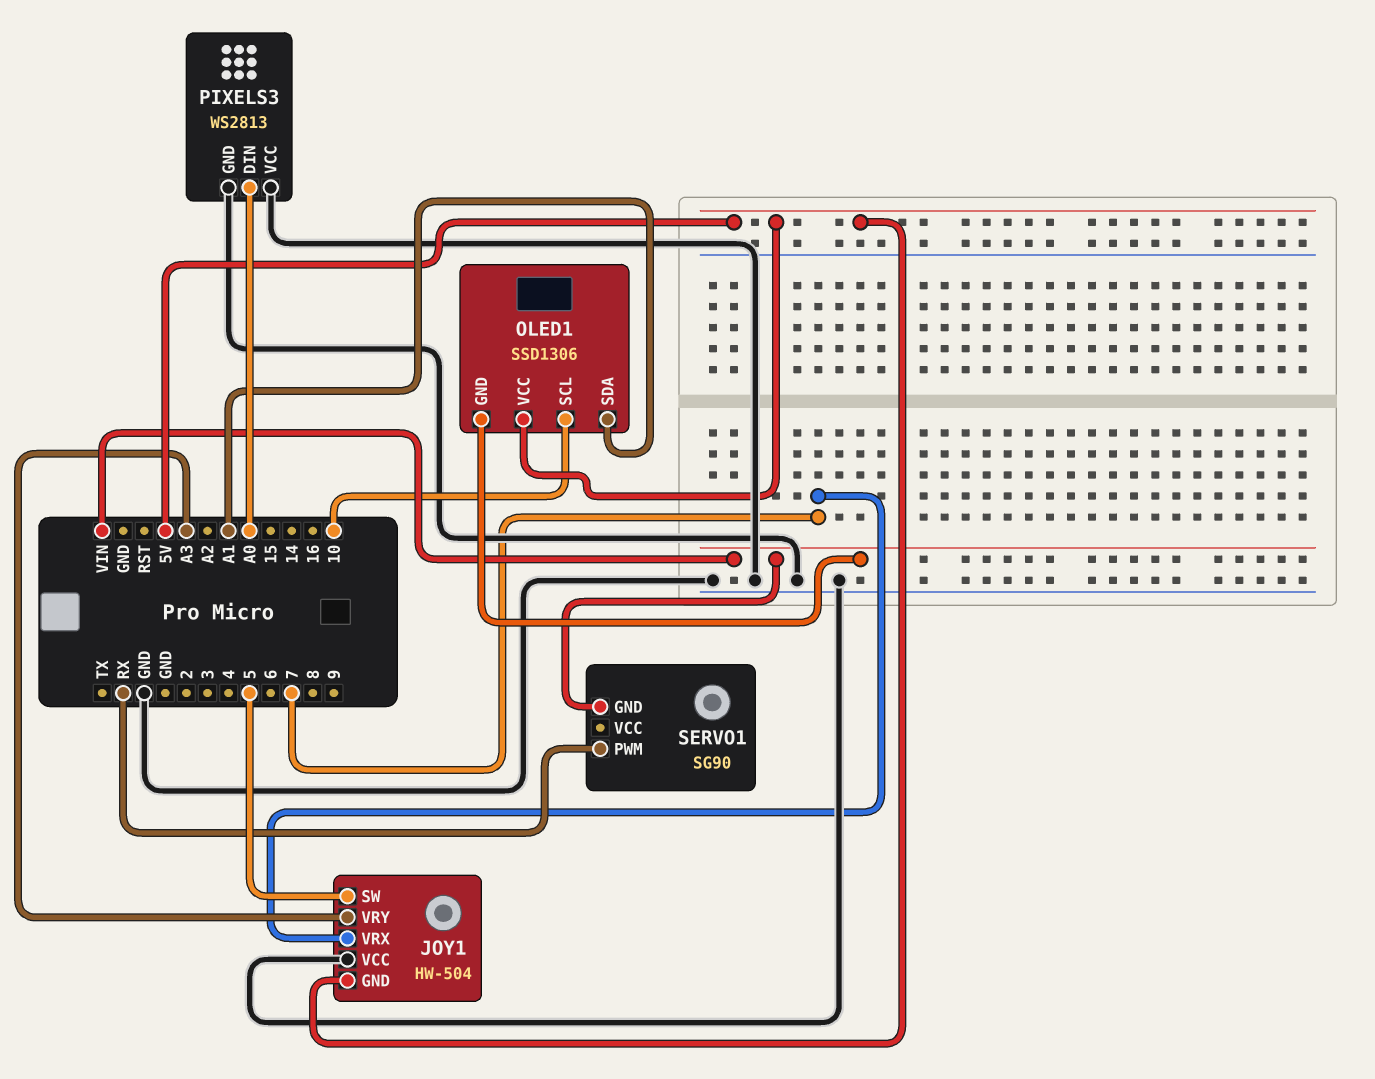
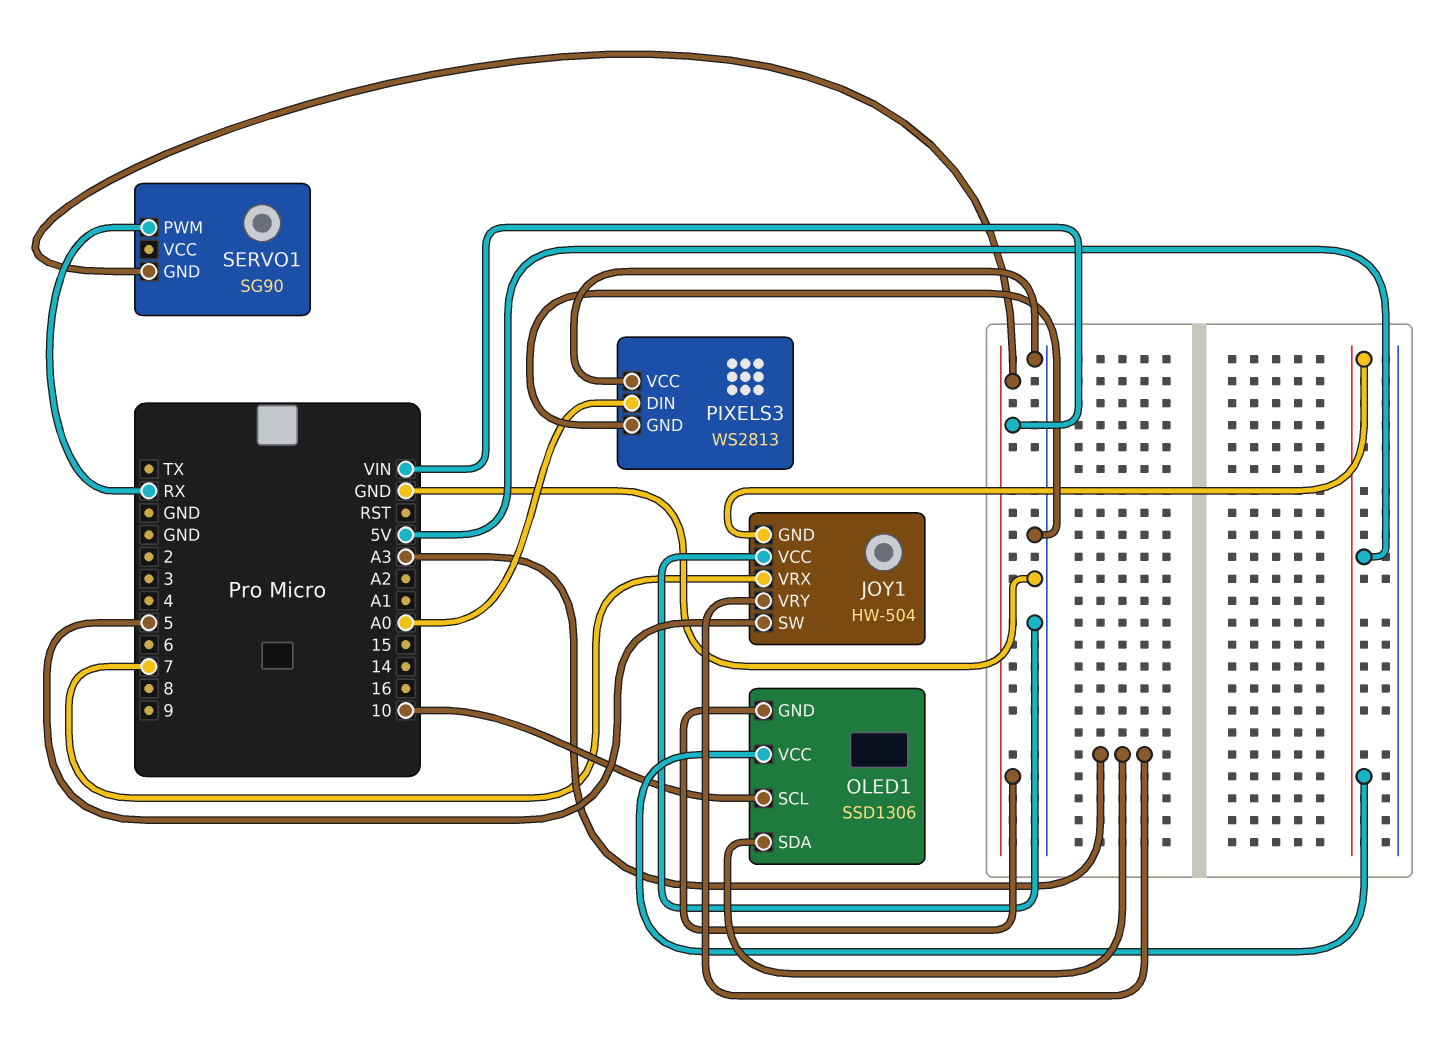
OLED1 pin SDA: A1 -> A3

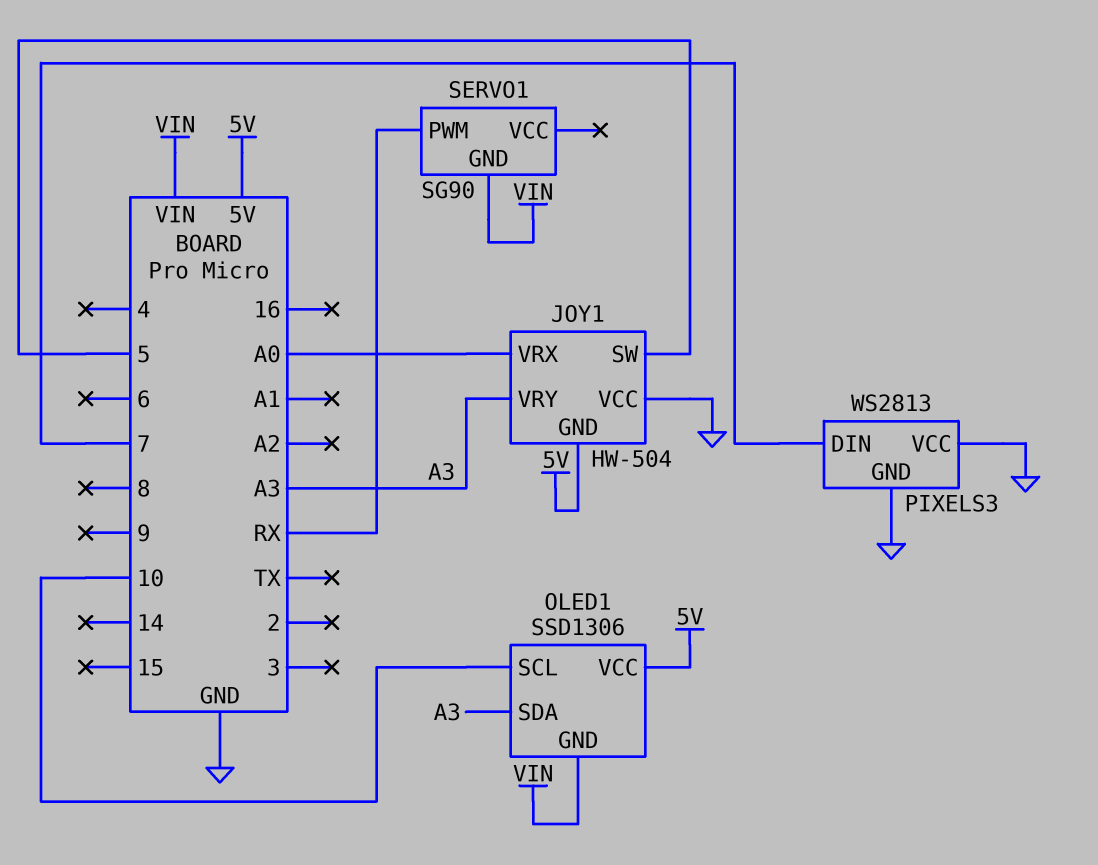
JOY1 pin VRX: 7 -> A0
PIXELS3 pin DIN: A0 -> 7

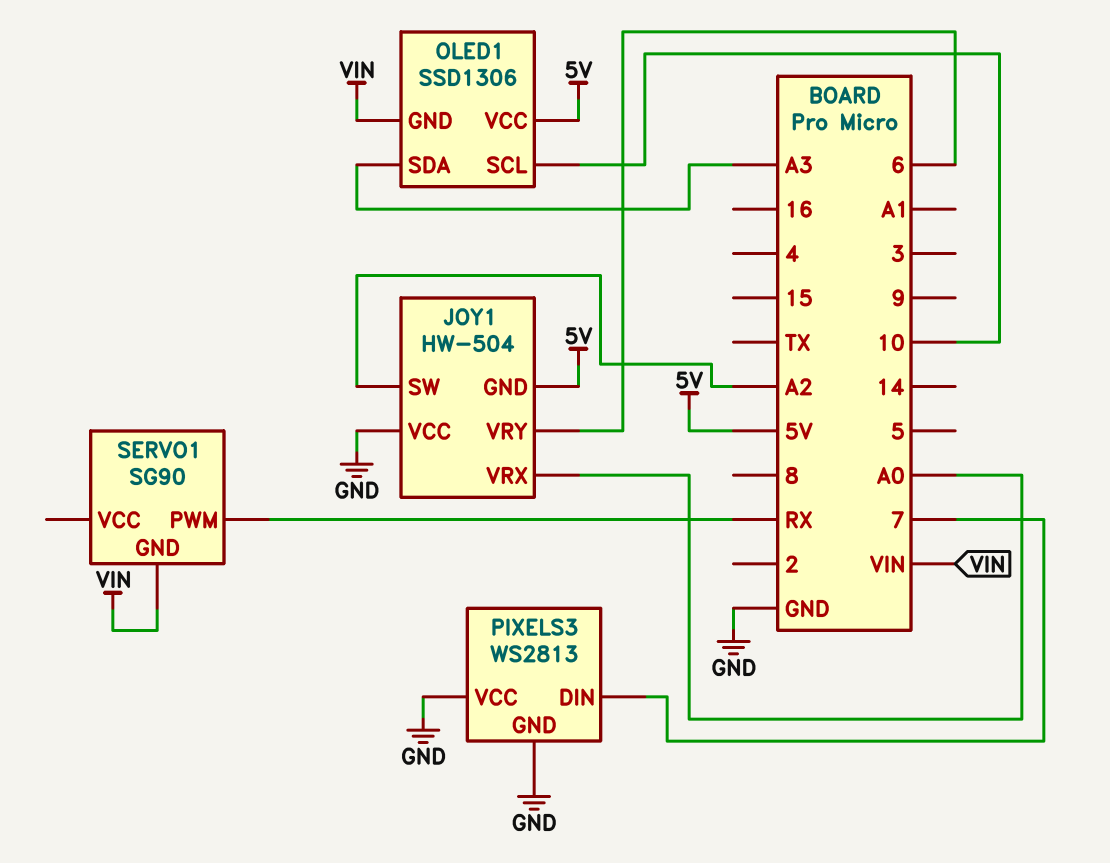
JOY1 pin SW: 5 -> A2
JOY1 pin VRY: A3 -> 6

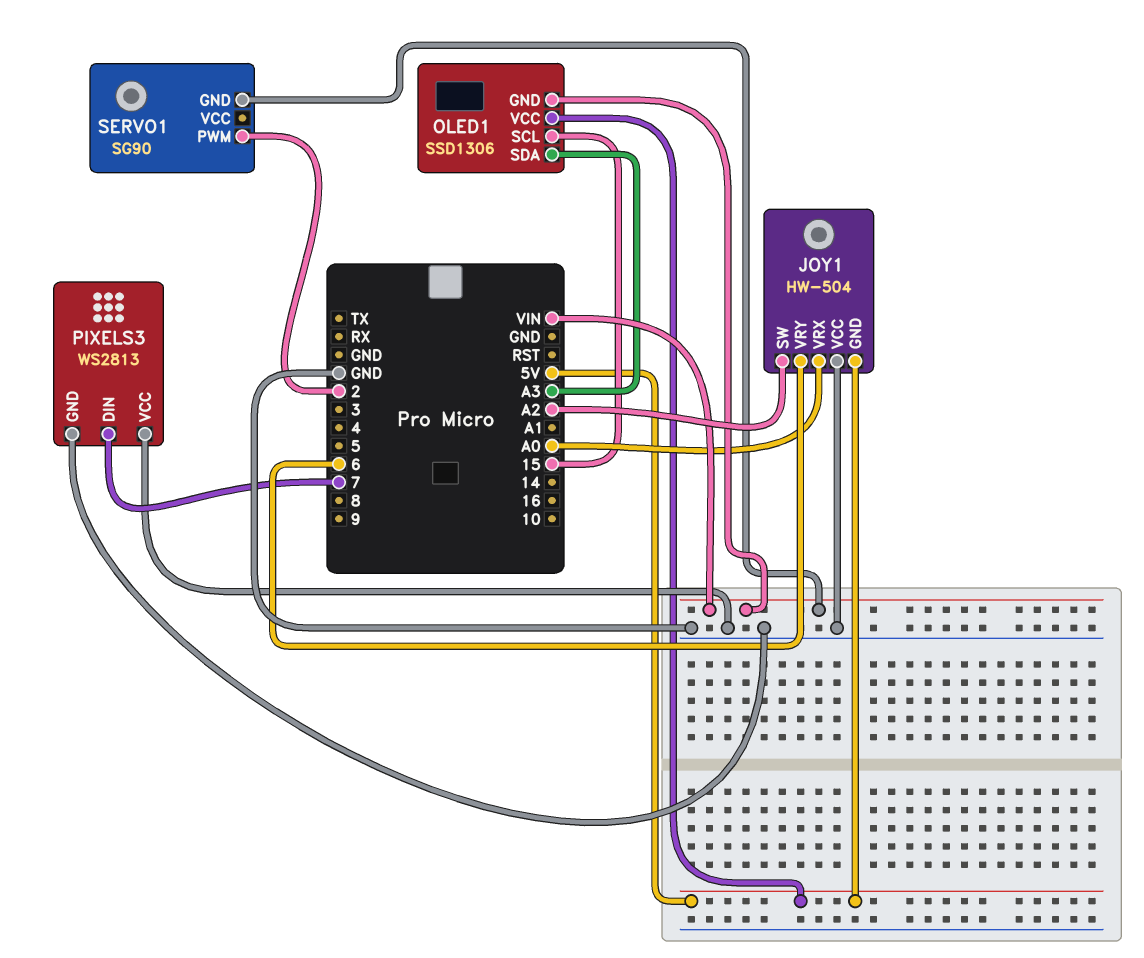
OLED1 pin SCL: 10 -> 15
SERVO1 pin PWM: RX -> 2

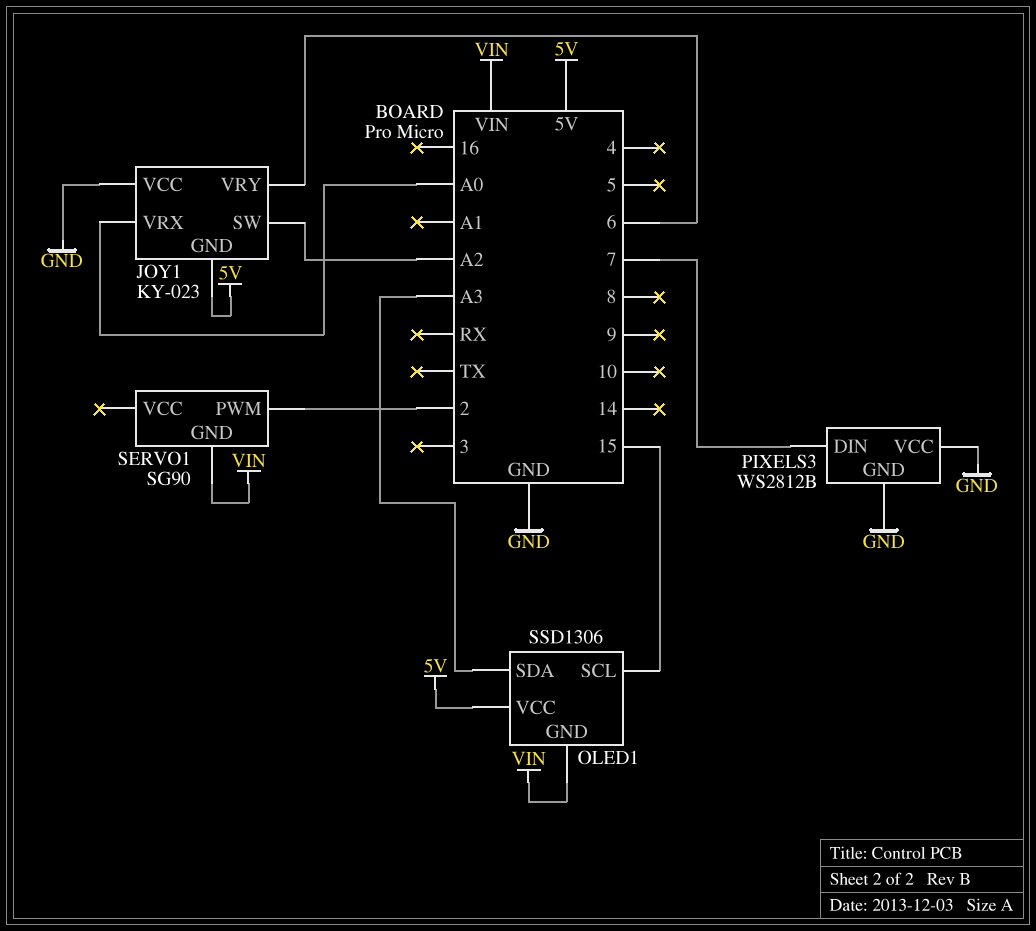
JOY1: HW-504 -> KY-023
PIXELS3: WS2813 -> WS2812B

